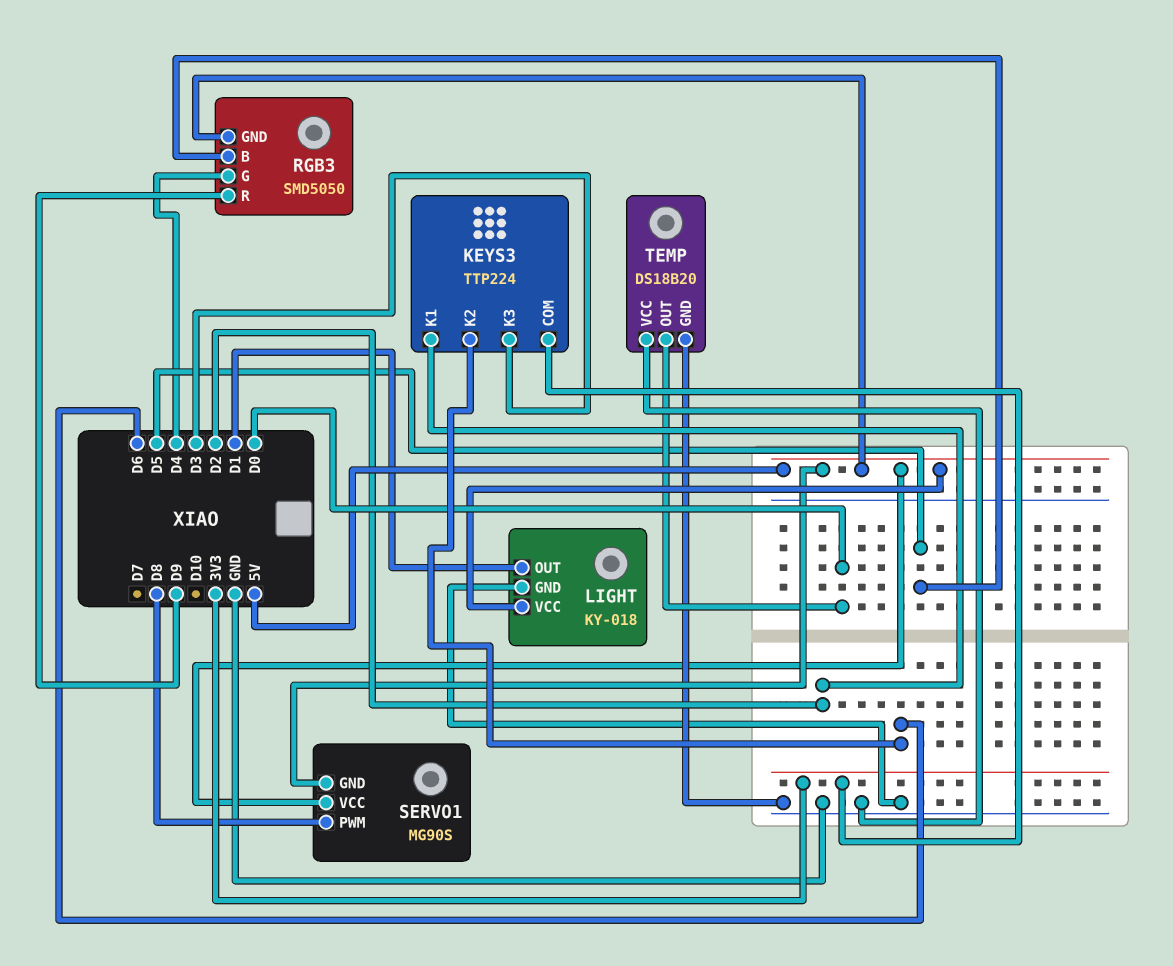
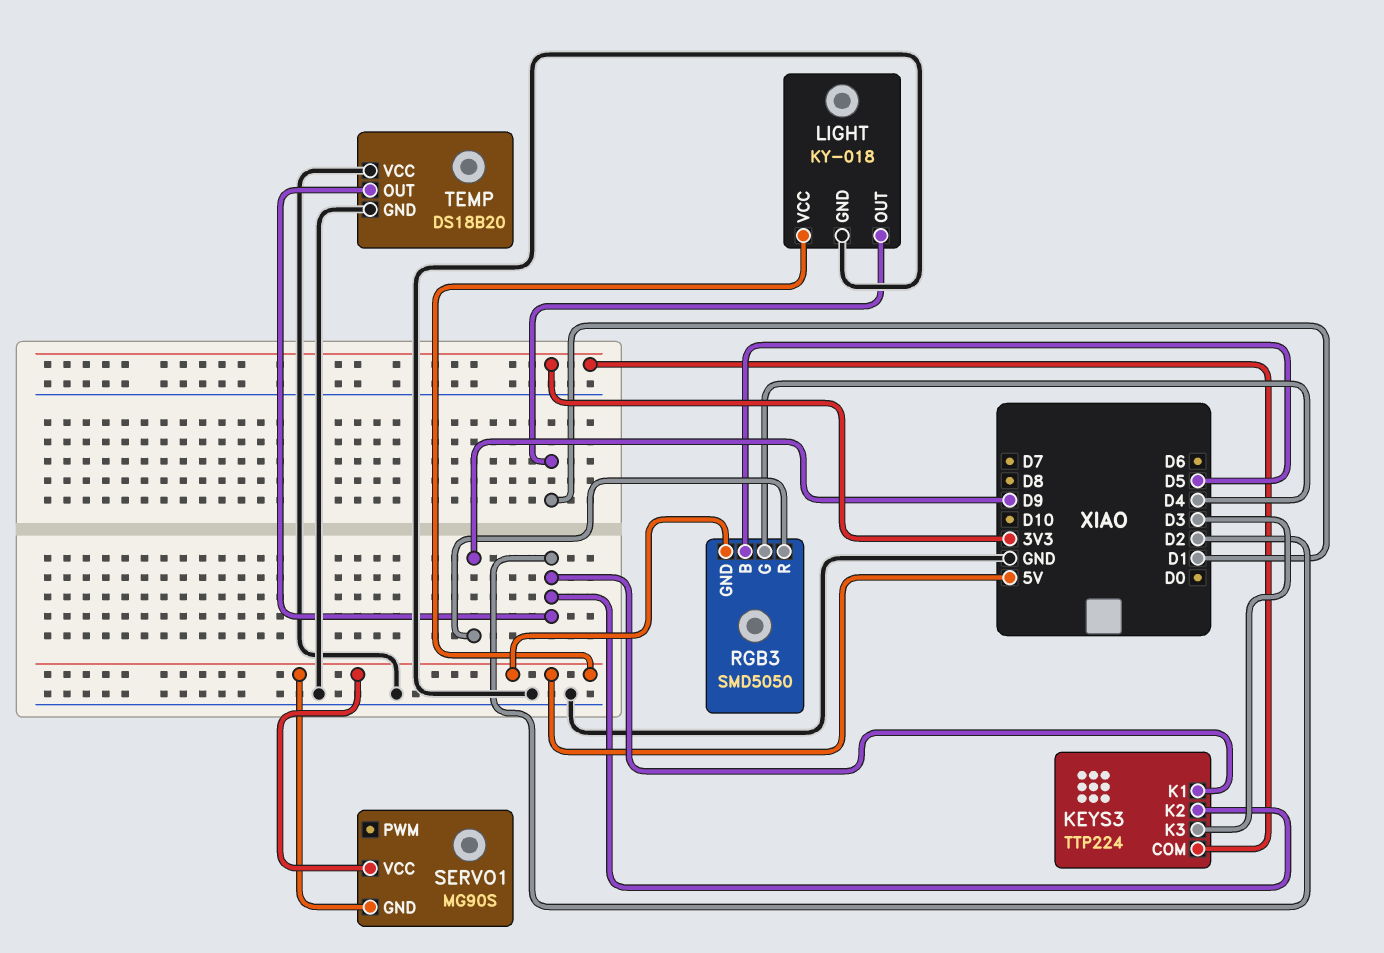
KEYS3 pin K2: D6 -> D2
SERVO1 pin PWM: D8 -> none
TEMP pin OUT: D0 -> D2

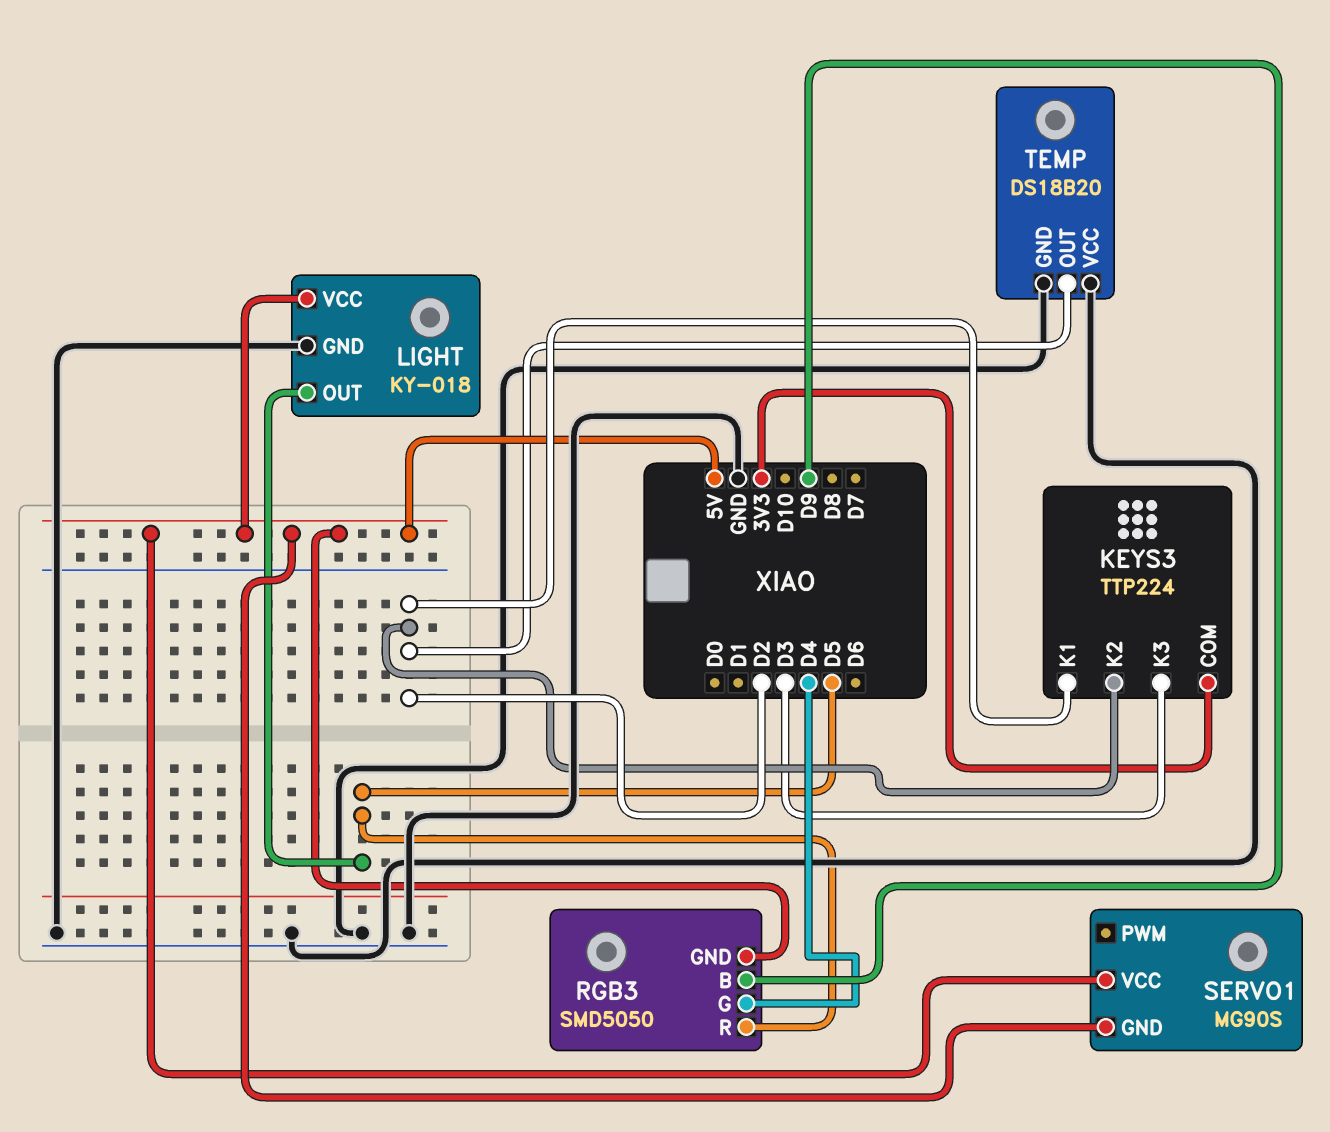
LIGHT pin OUT: D1 -> D5
RGB3 pin B: D5 -> D9
RGB3 pin R: D9 -> D5

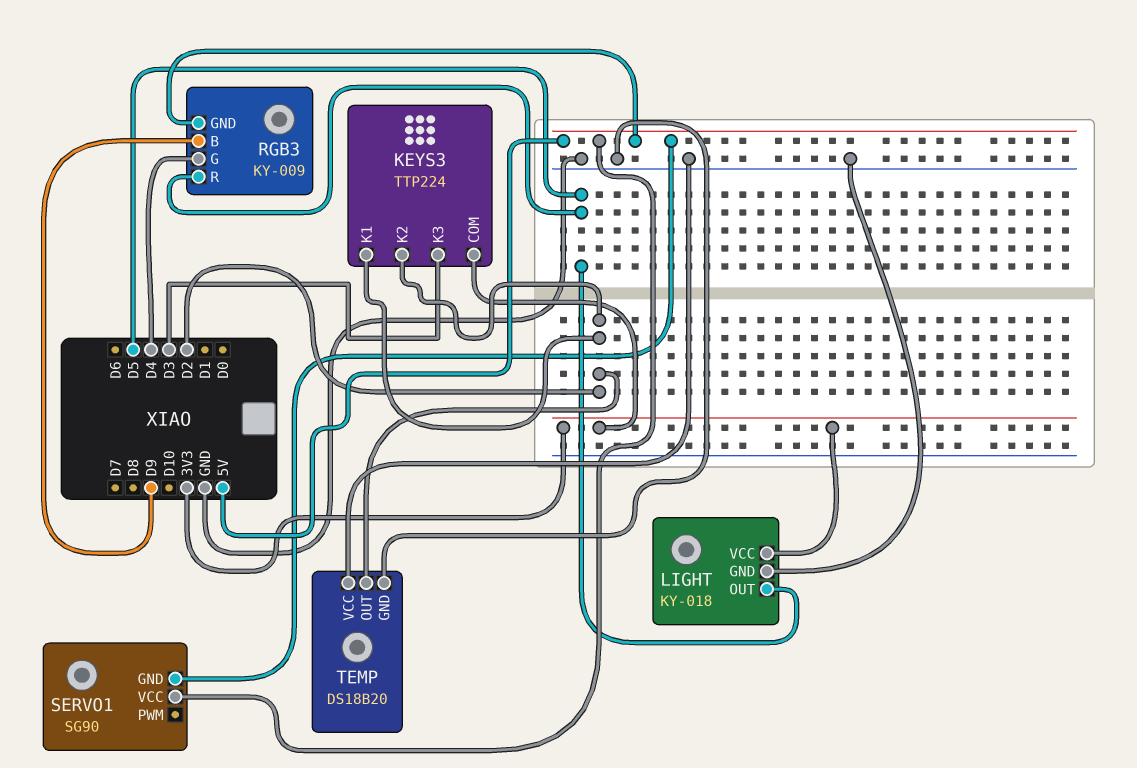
LIGHT pin VCC: 5V -> 3V3
RGB3: SMD5050 -> KY-009
SERVO1: MG90S -> SG90

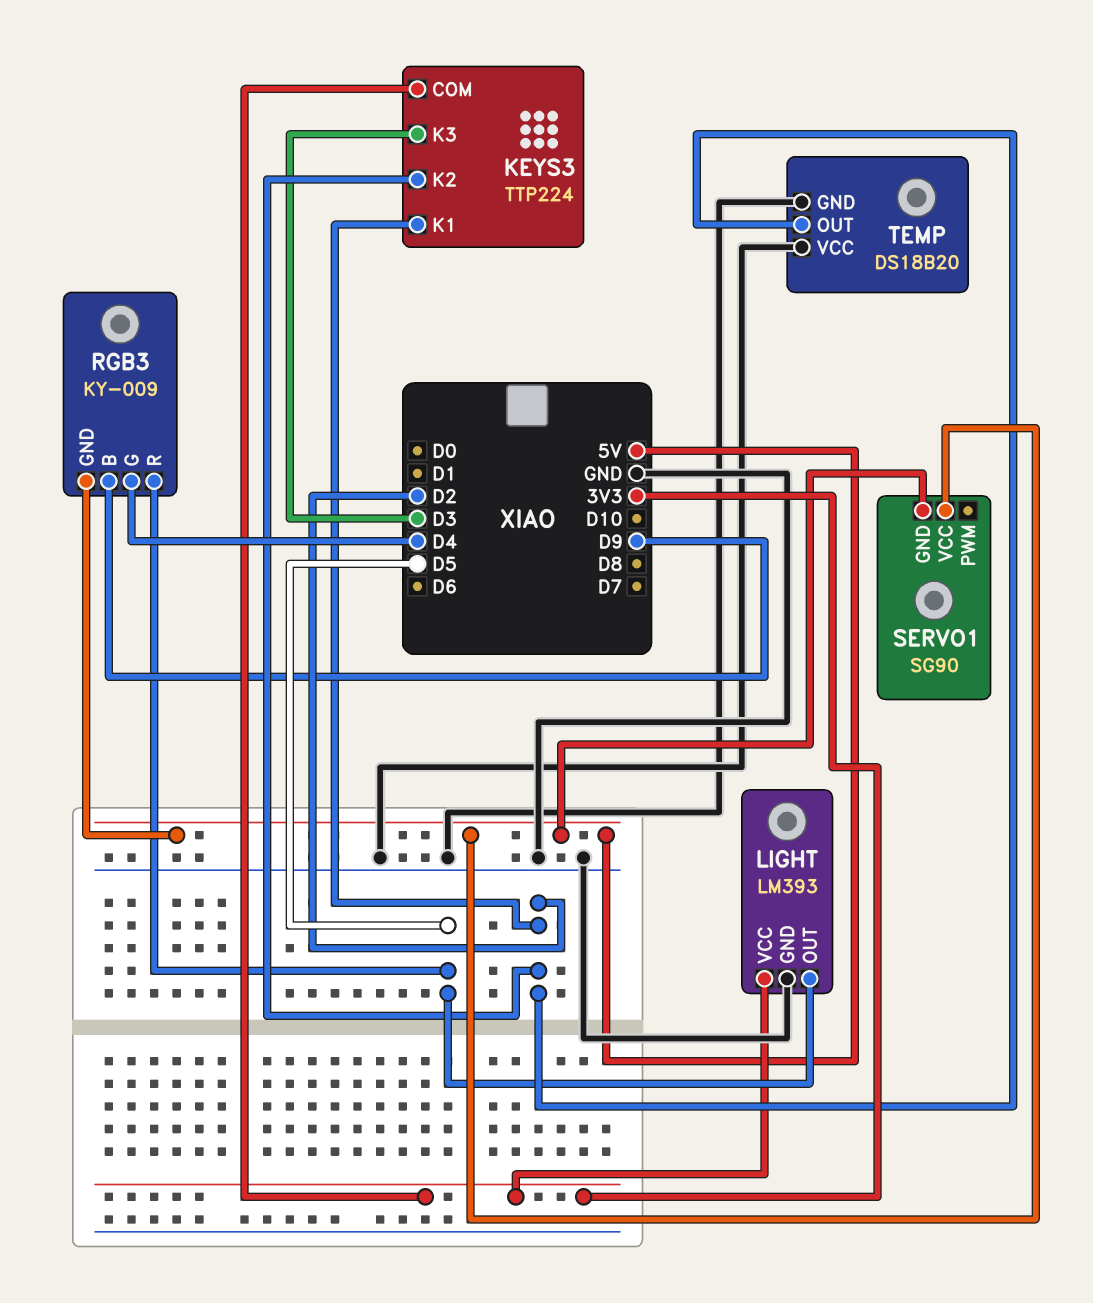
LIGHT: KY-018 -> LM393

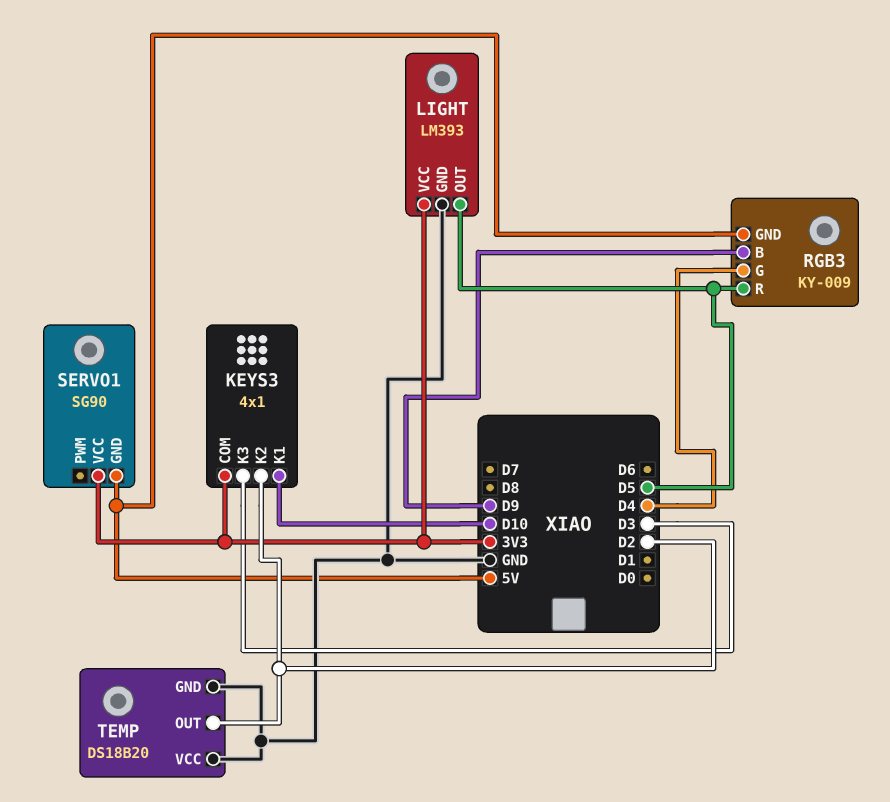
KEYS3: TTP224 -> 4x1
KEYS3 pin K1: D2 -> D10
SERVO1 pin VCC: 5V -> 3V3

